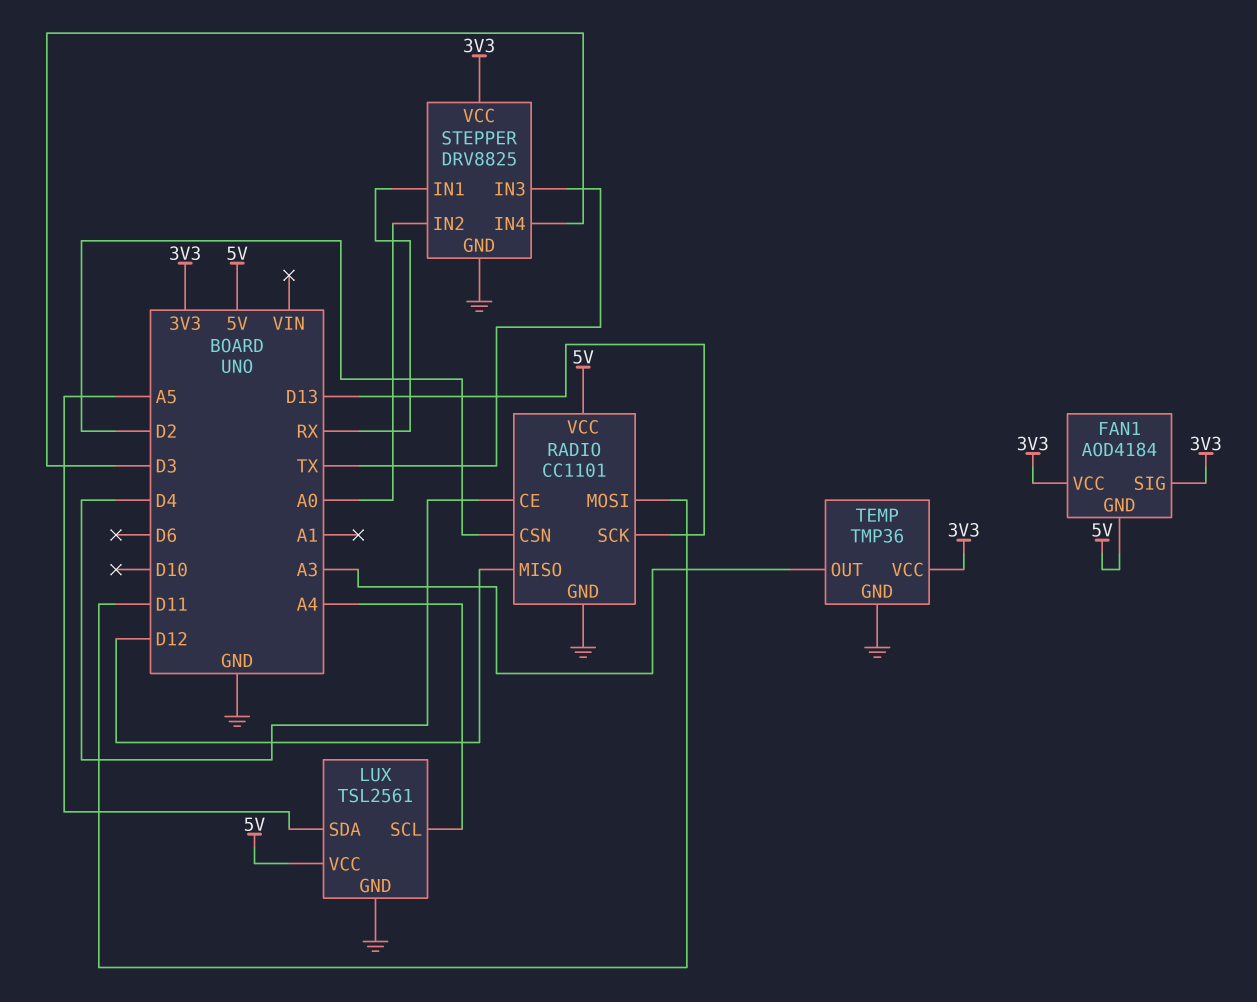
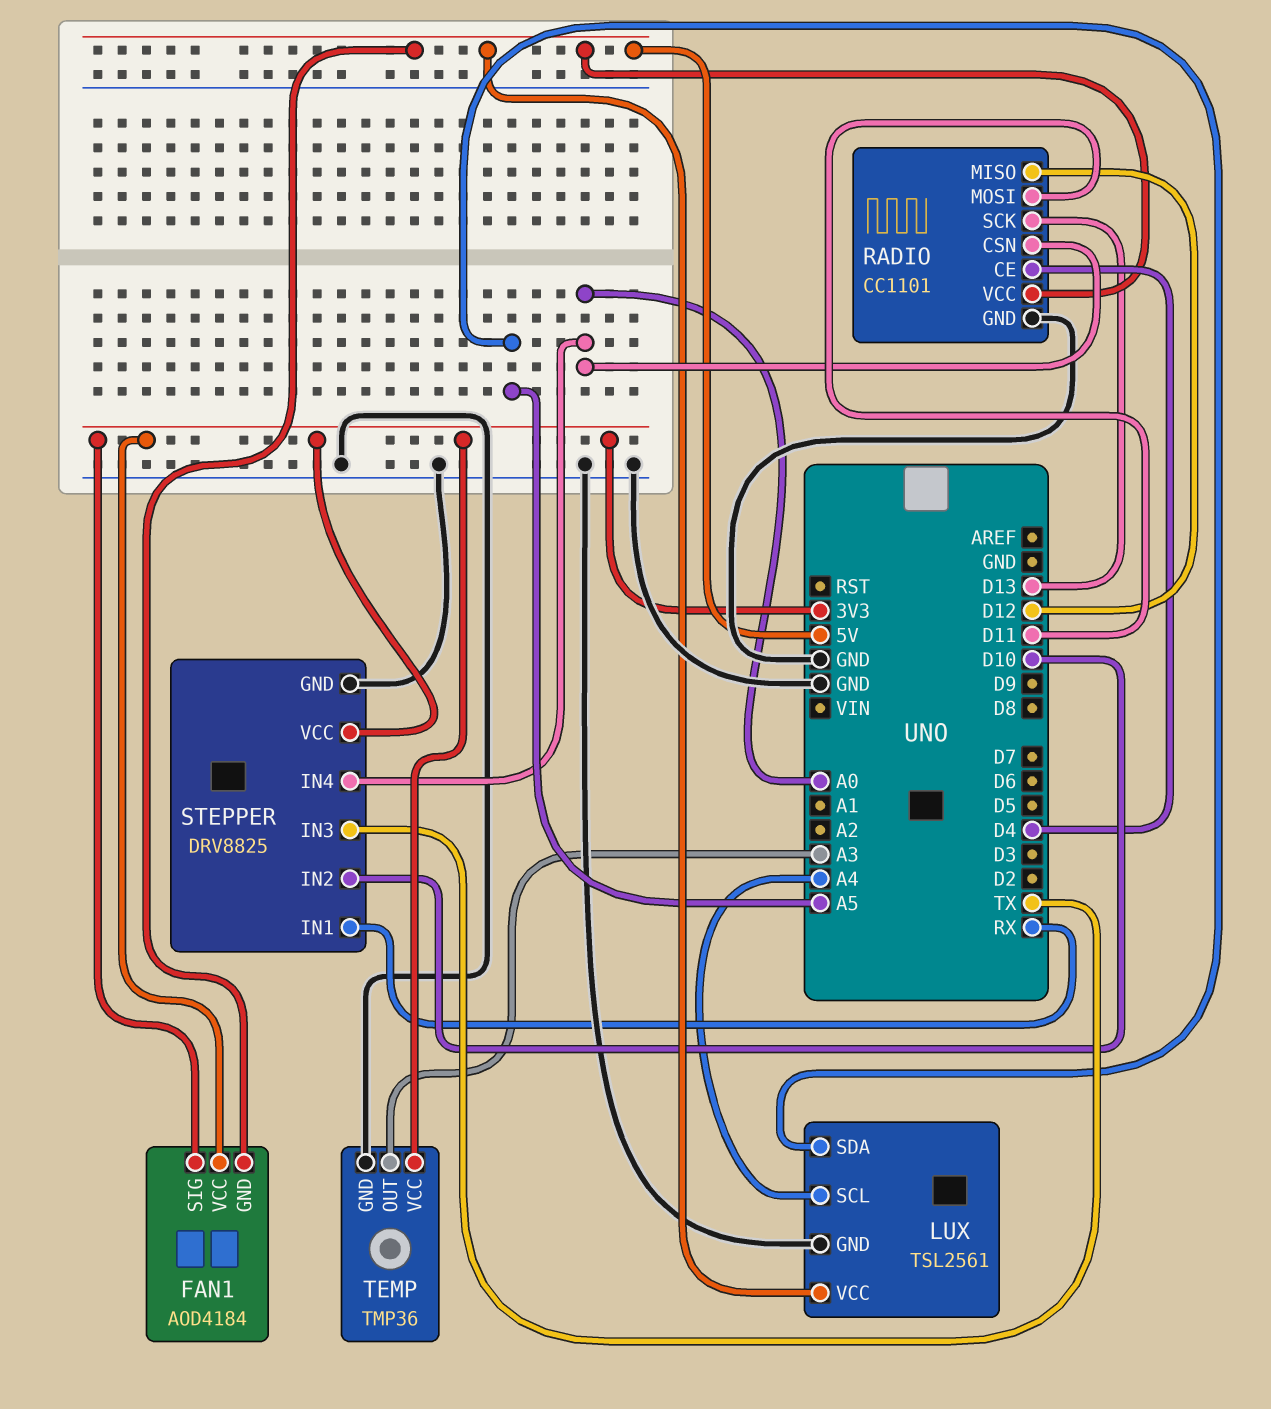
RADIO pin CSN: D2 -> A0
STEPPER pin IN2: A0 -> D10
STEPPER pin IN4: D3 -> A0

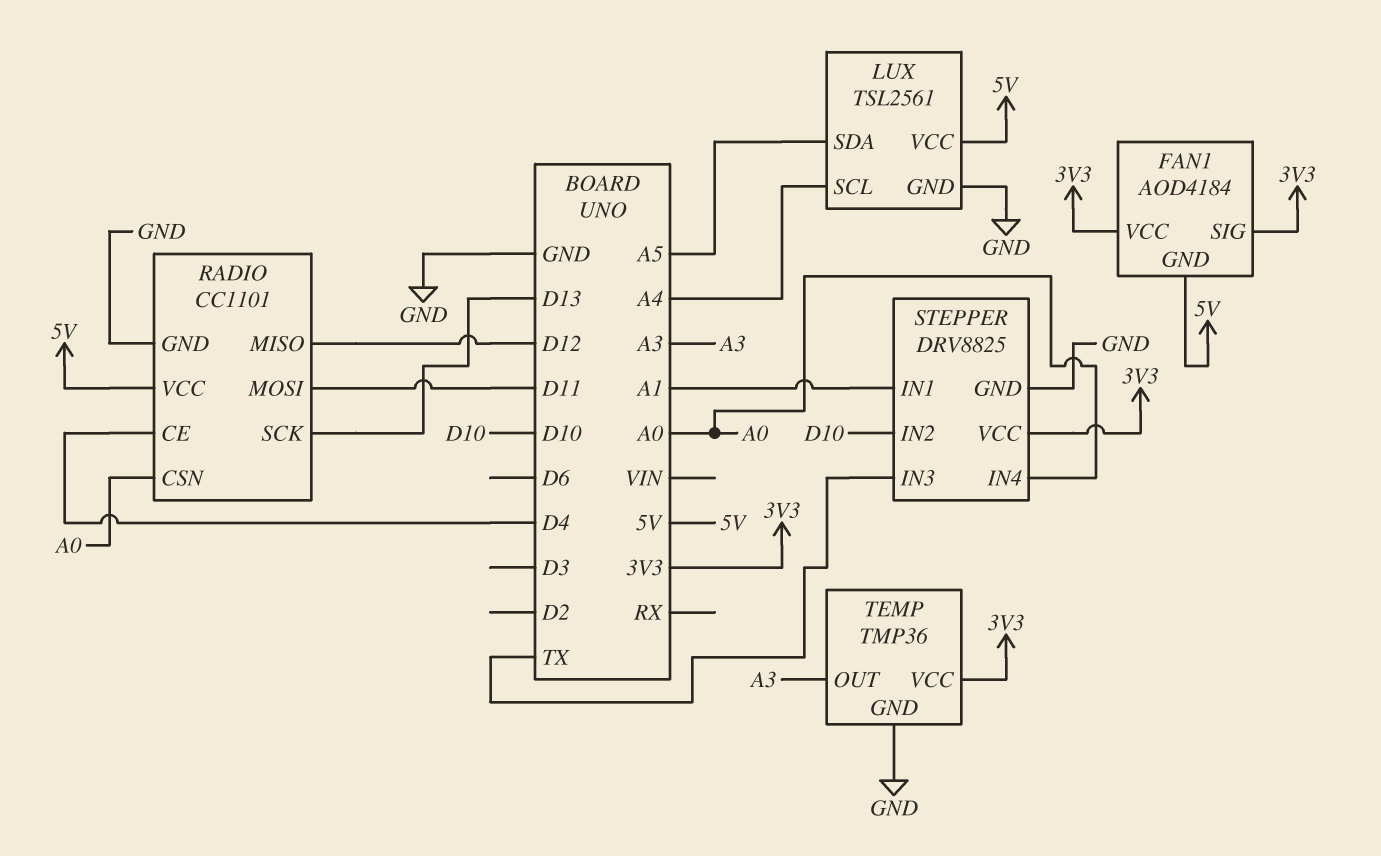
STEPPER pin IN1: RX -> A1

